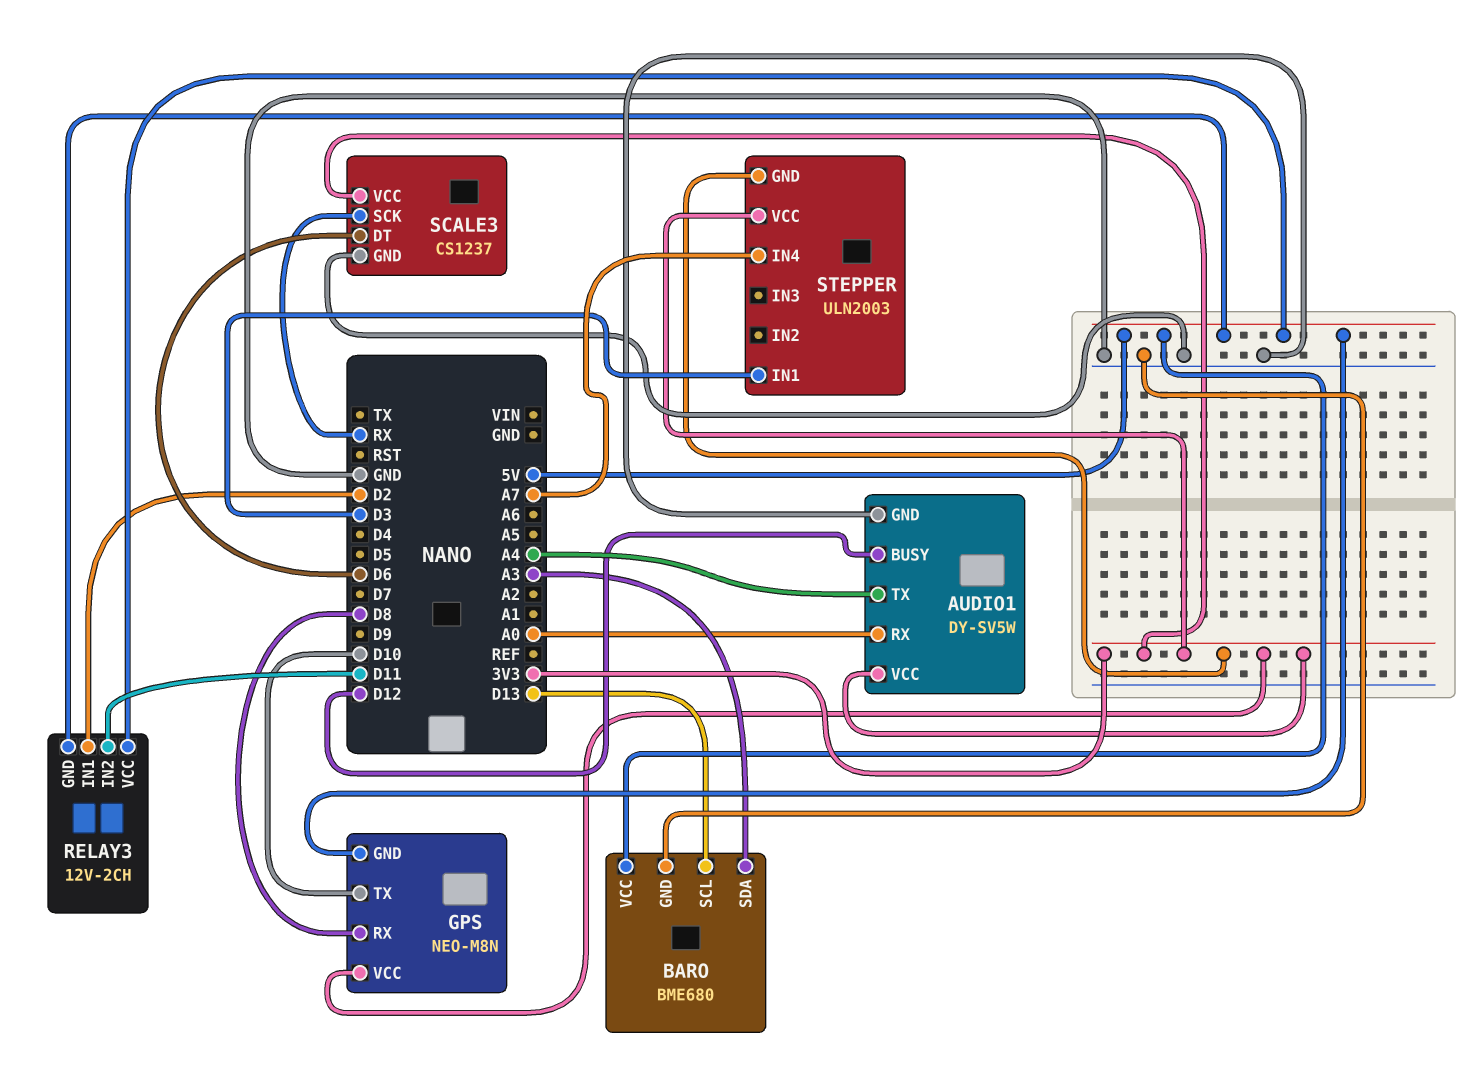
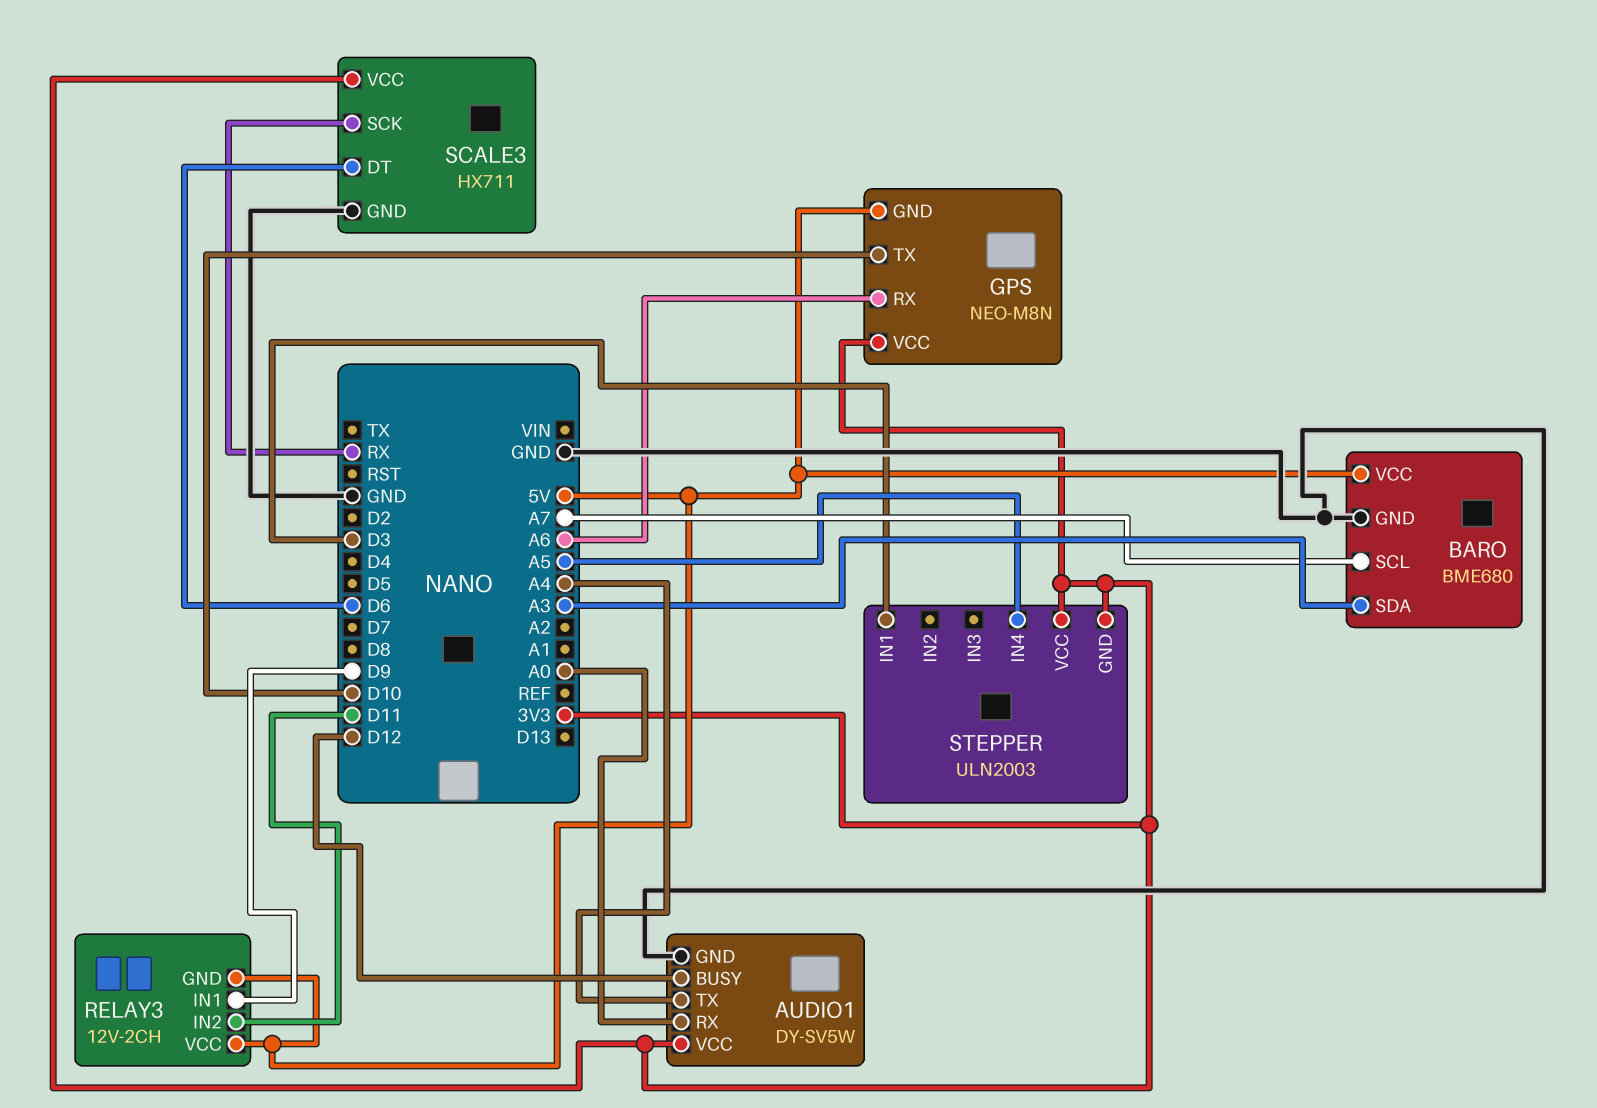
BARO pin SCL: D13 -> A7
GPS pin RX: D8 -> A6
RELAY3 pin IN1: D2 -> D9
SCALE3: CS1237 -> HX711
STEPPER pin IN4: A7 -> A5

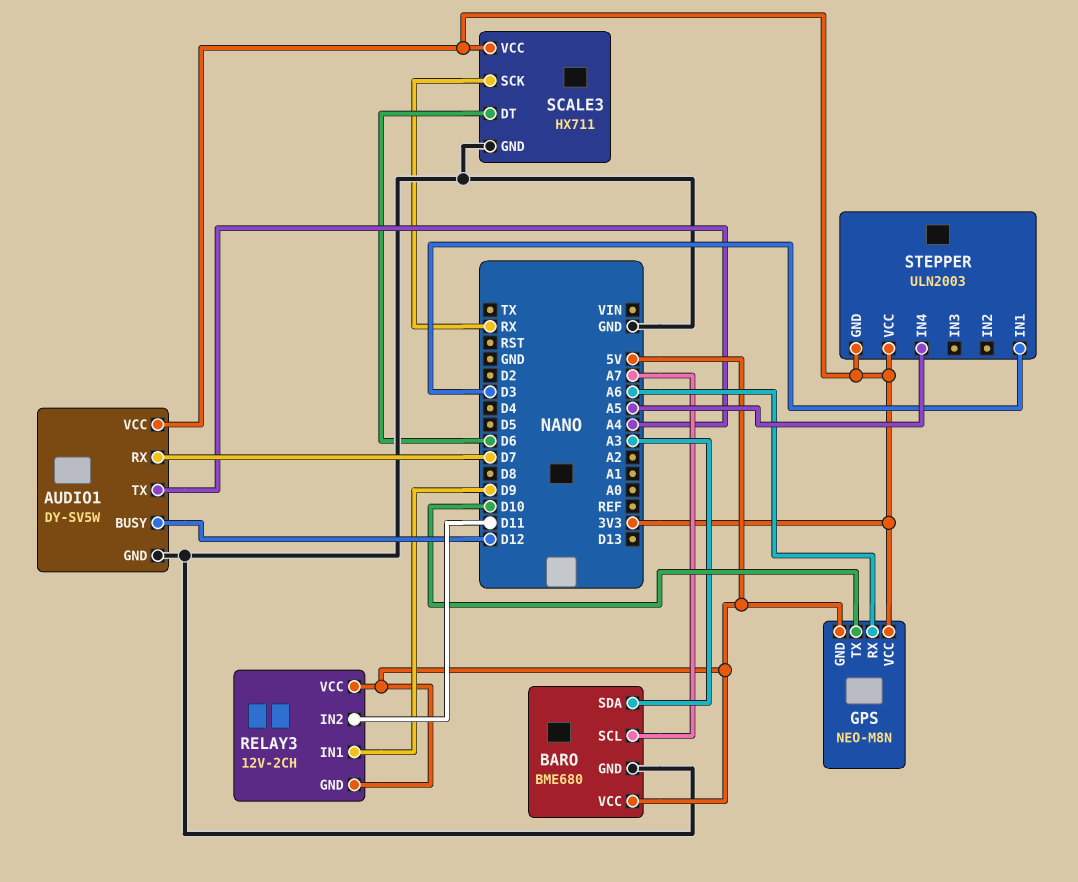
AUDIO1 pin RX: A0 -> D7

